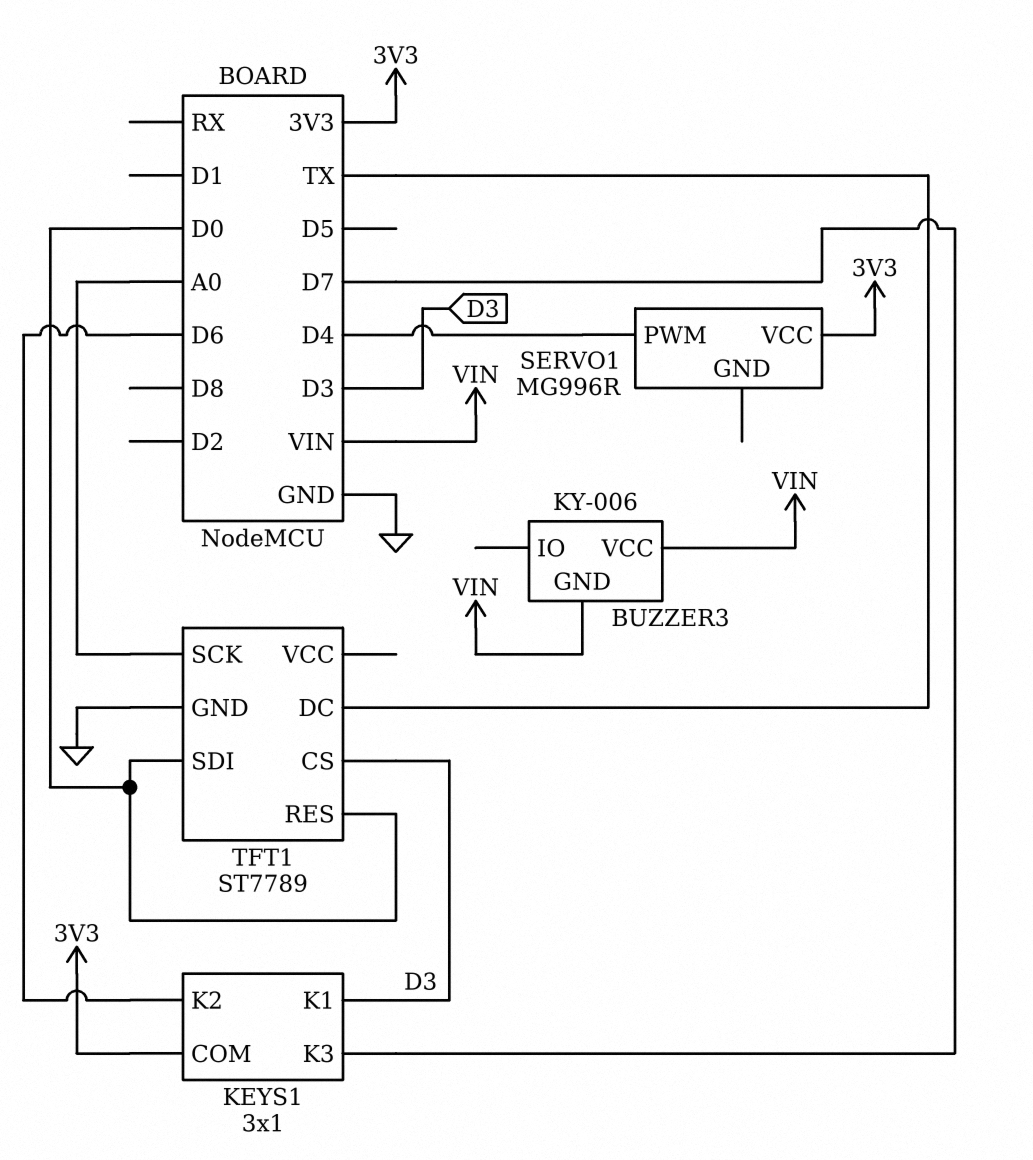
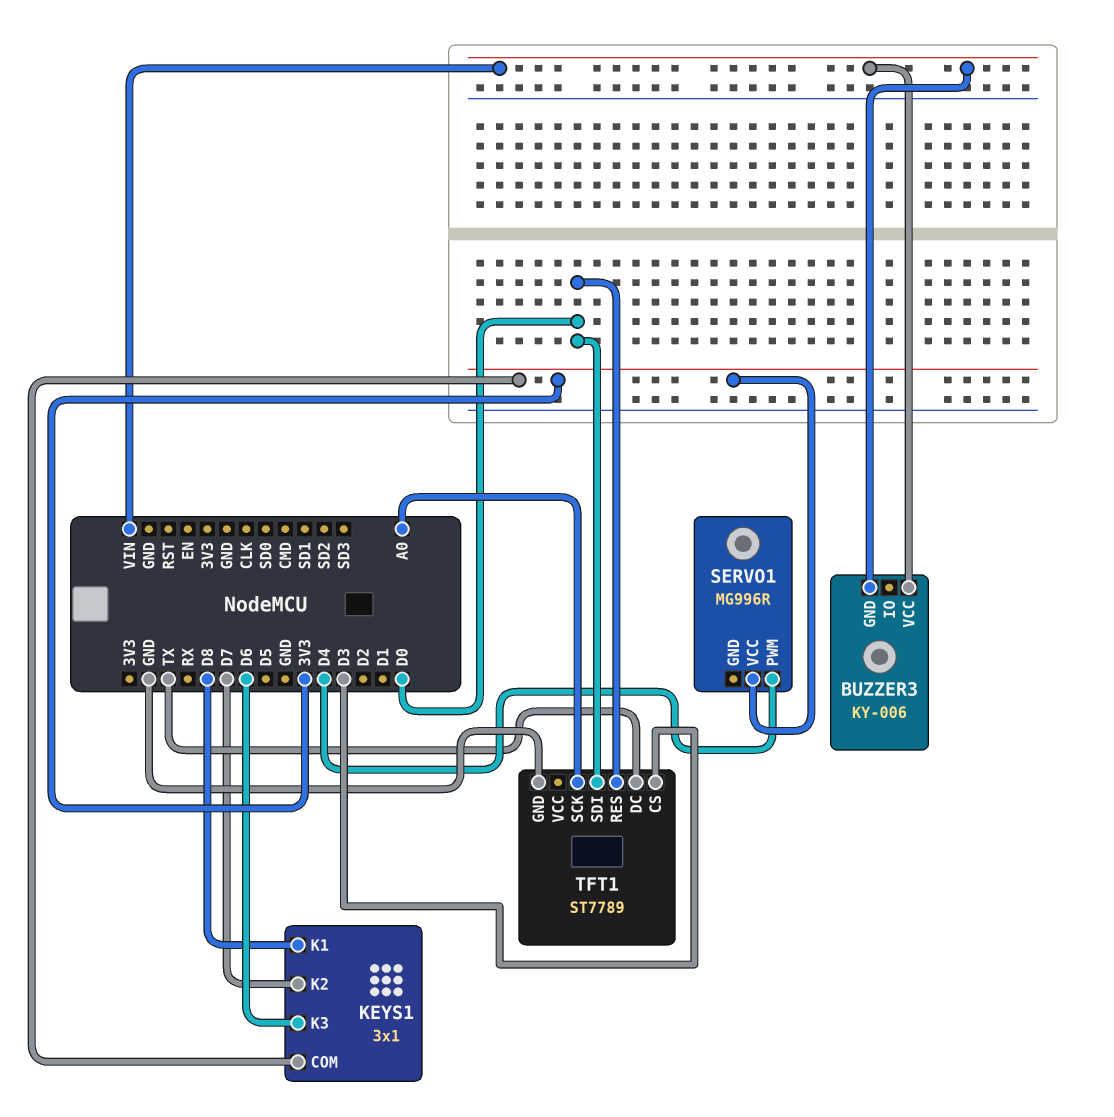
KEYS1 pin K1: D3 -> D8
KEYS1 pin K2: D6 -> D7
KEYS1 pin K3: D7 -> D6

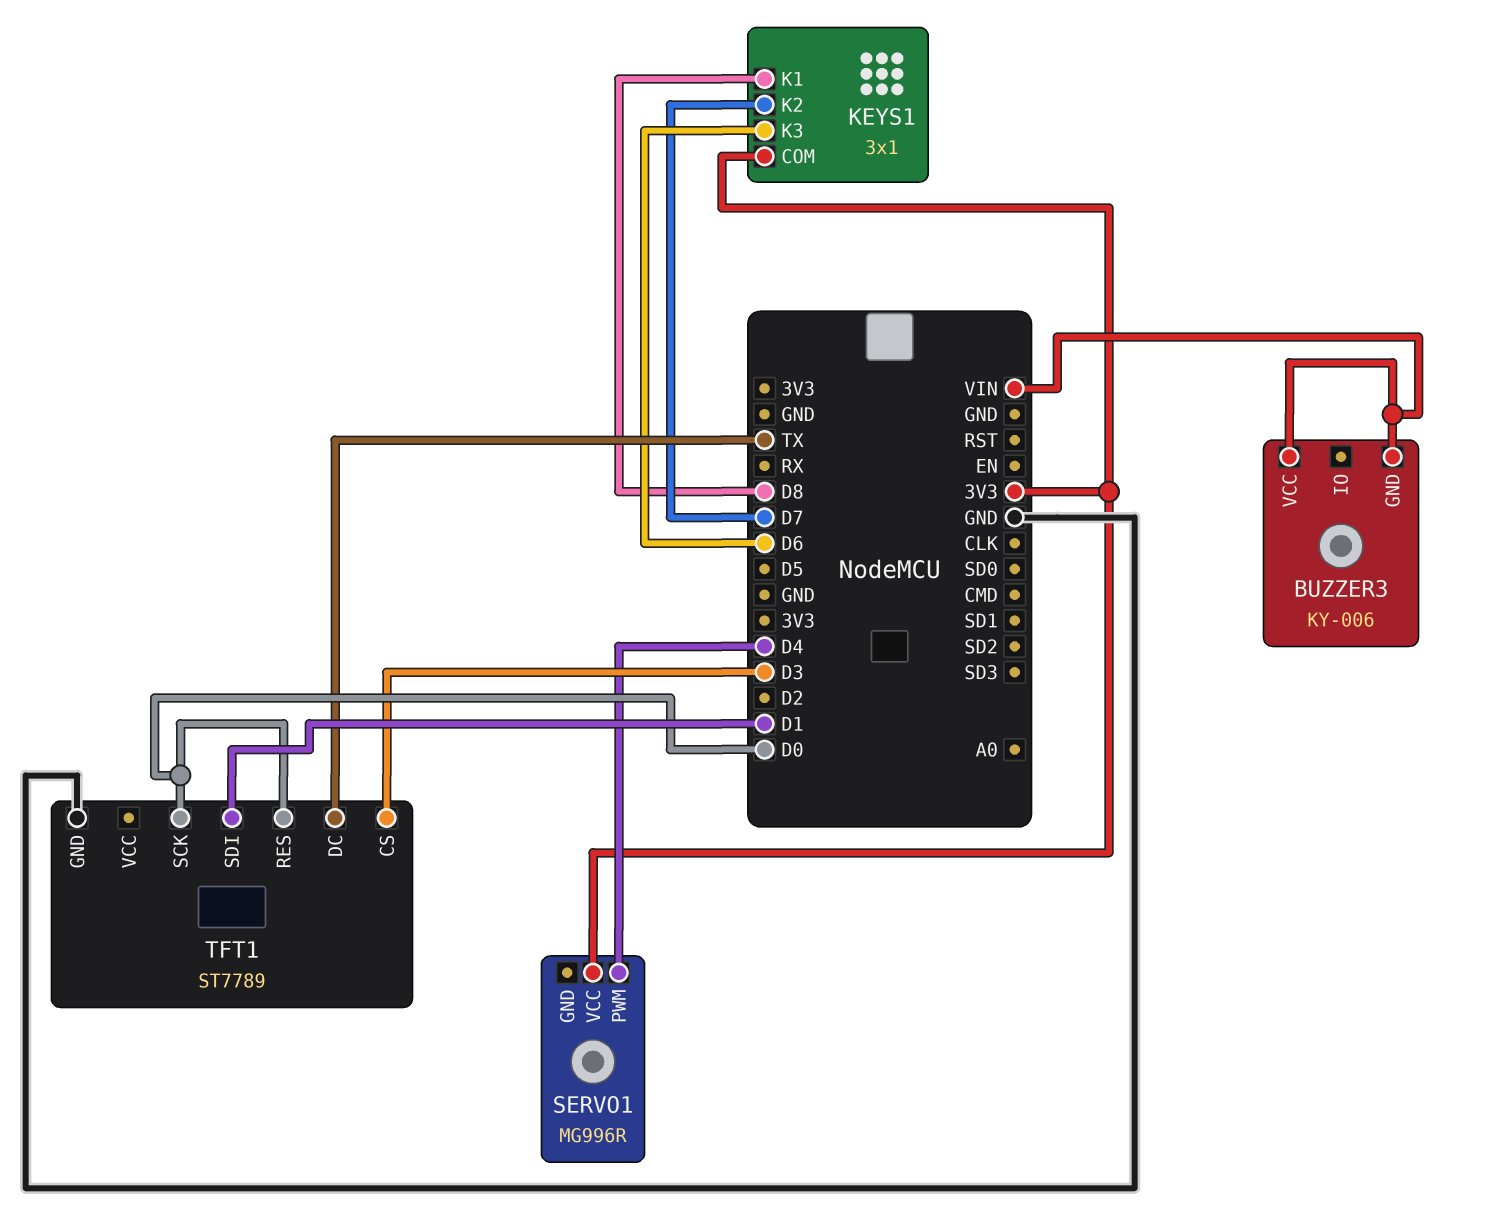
TFT1 pin SCK: A0 -> D0
TFT1 pin SDI: D0 -> D1

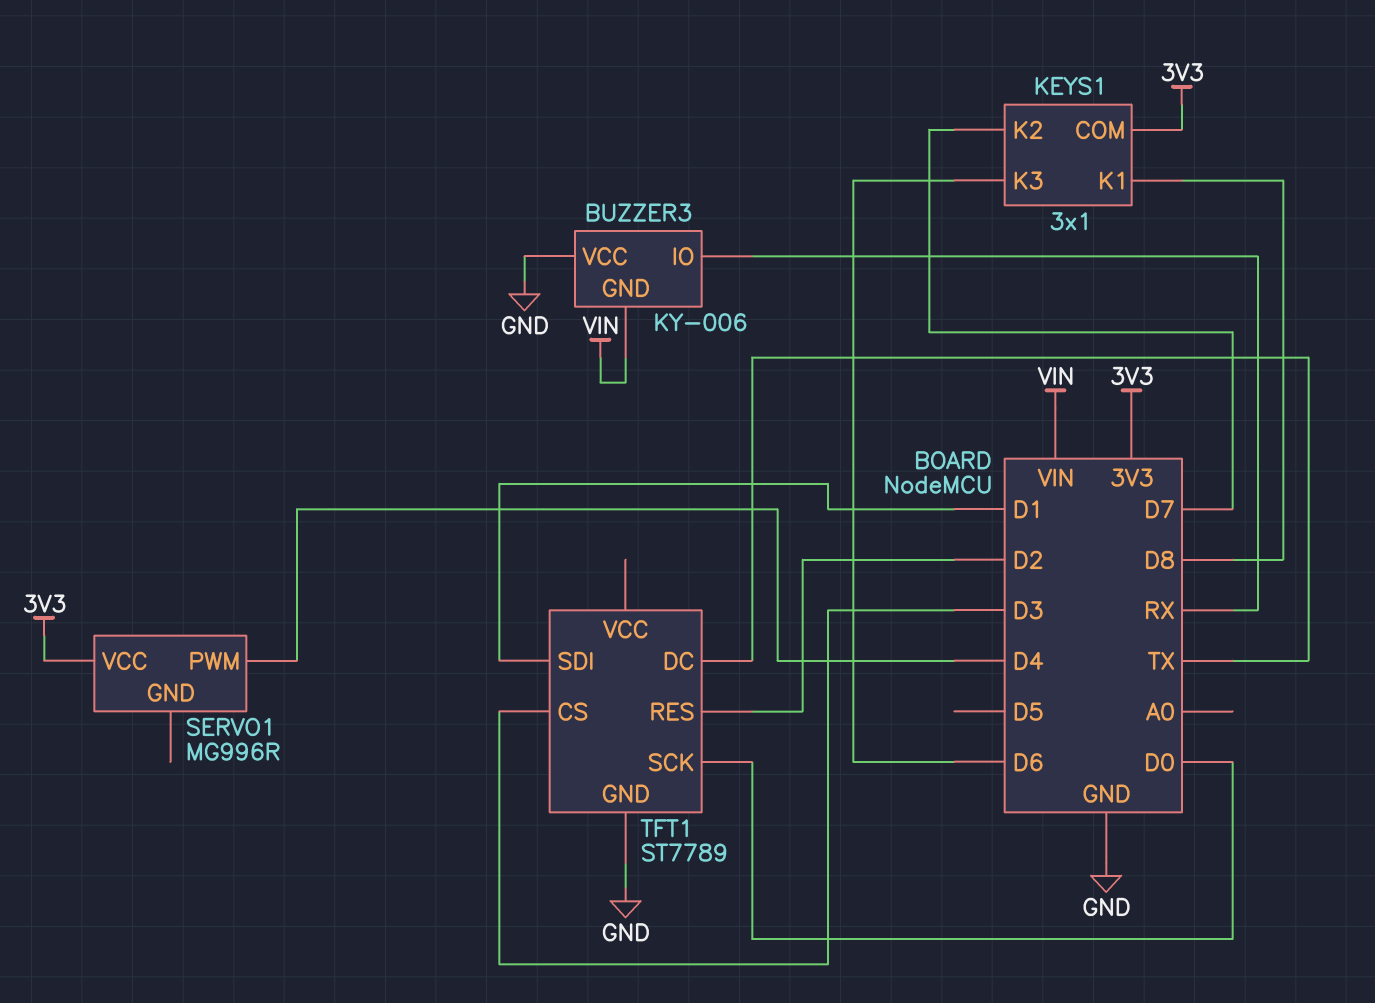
BUZZER3 pin IO: none -> RX
BUZZER3 pin VCC: VIN -> GND
TFT1 pin RES: D0 -> D2

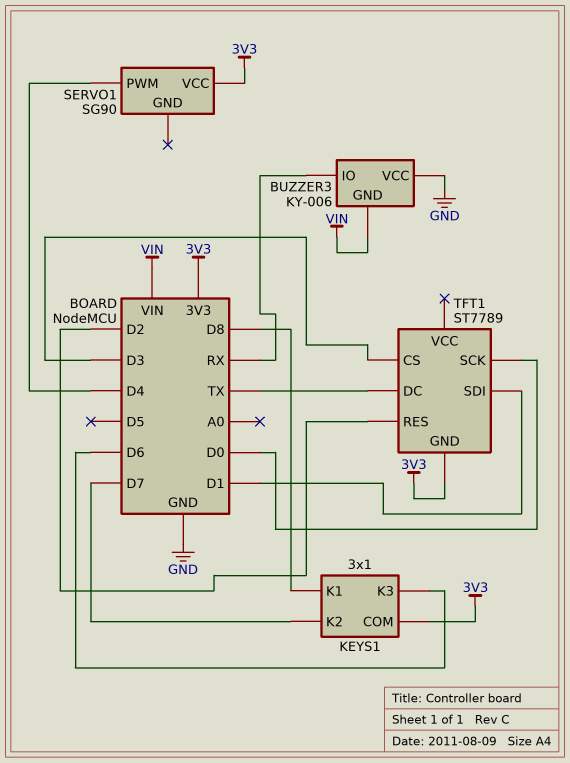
SERVO1: MG996R -> SG90
TFT1 pin GND: GND -> 3V3

